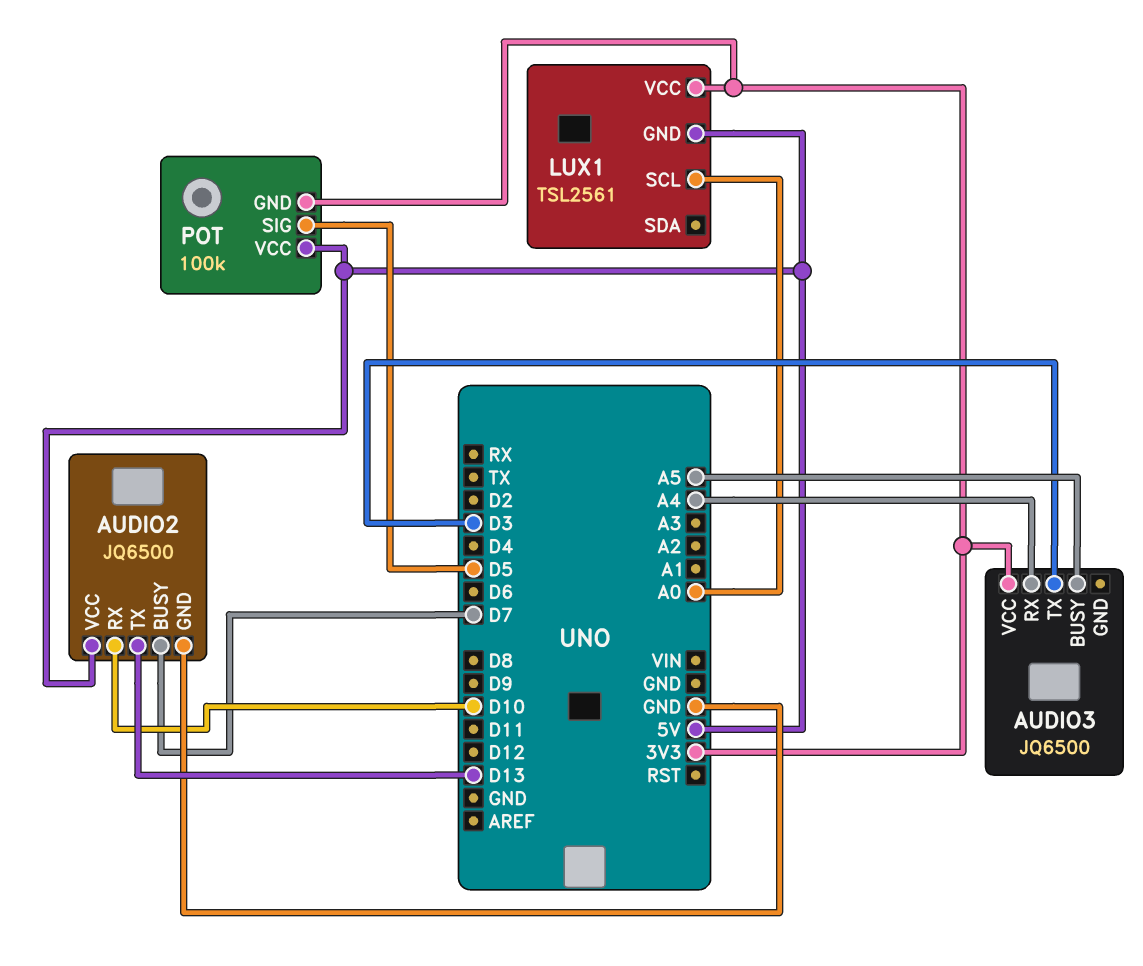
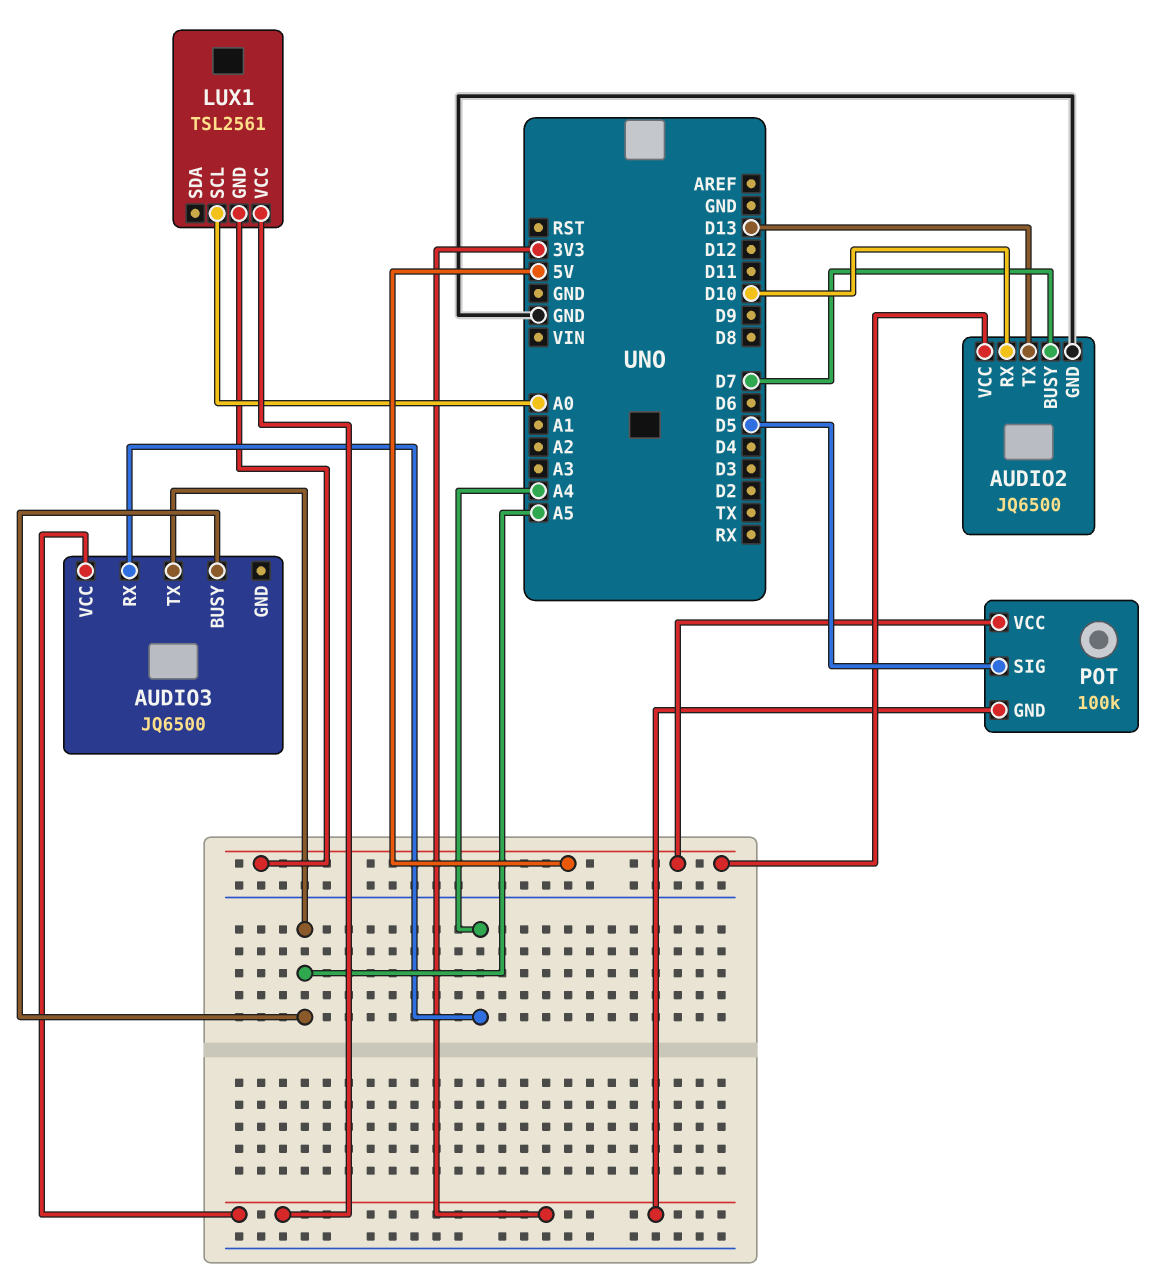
AUDIO3 pin TX: D3 -> A5

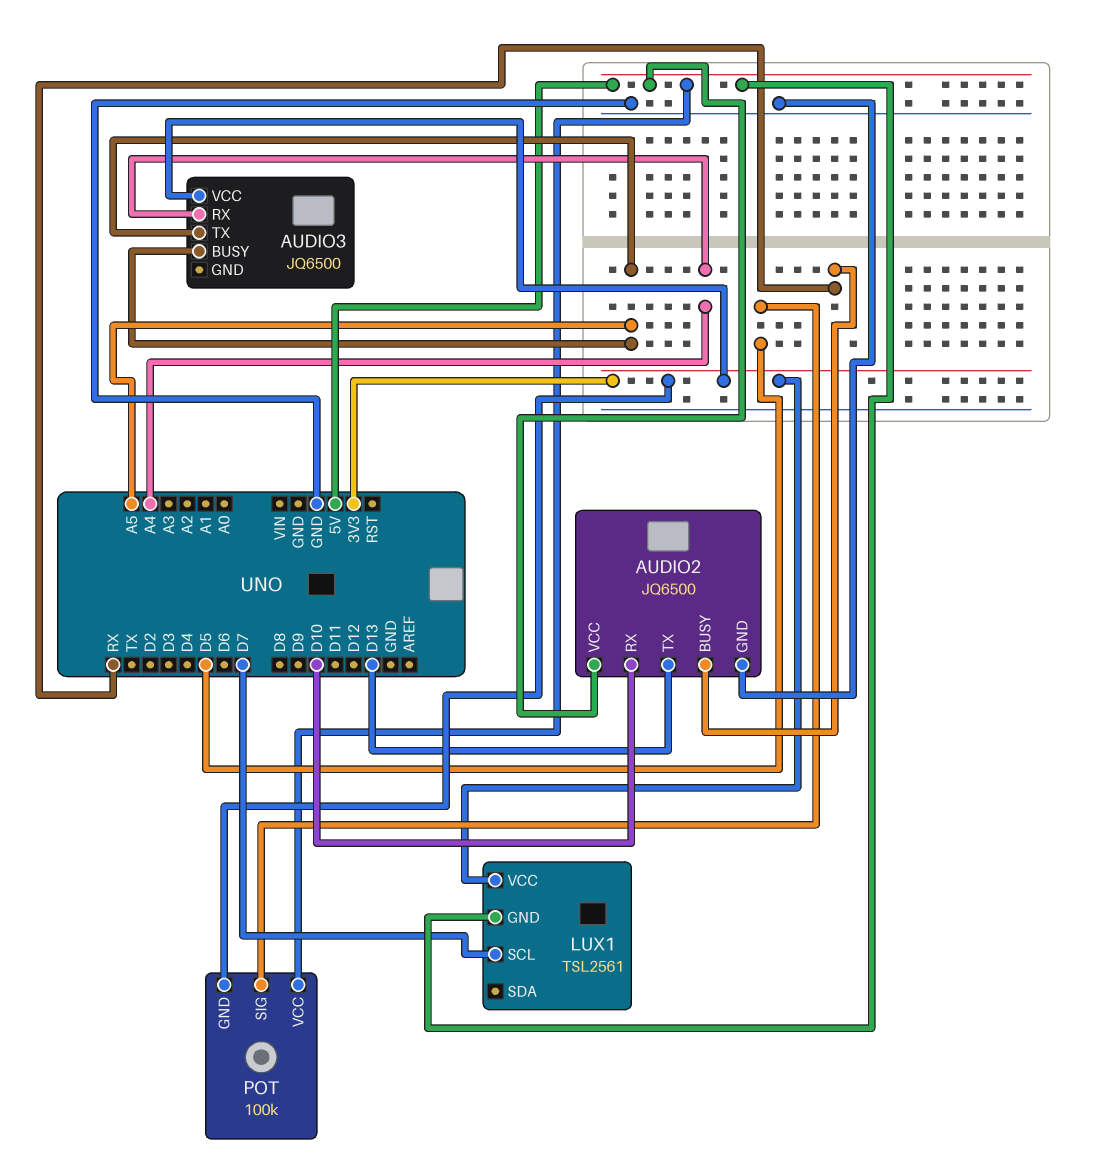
AUDIO2 pin BUSY: D7 -> RX
LUX1 pin SCL: A0 -> D7

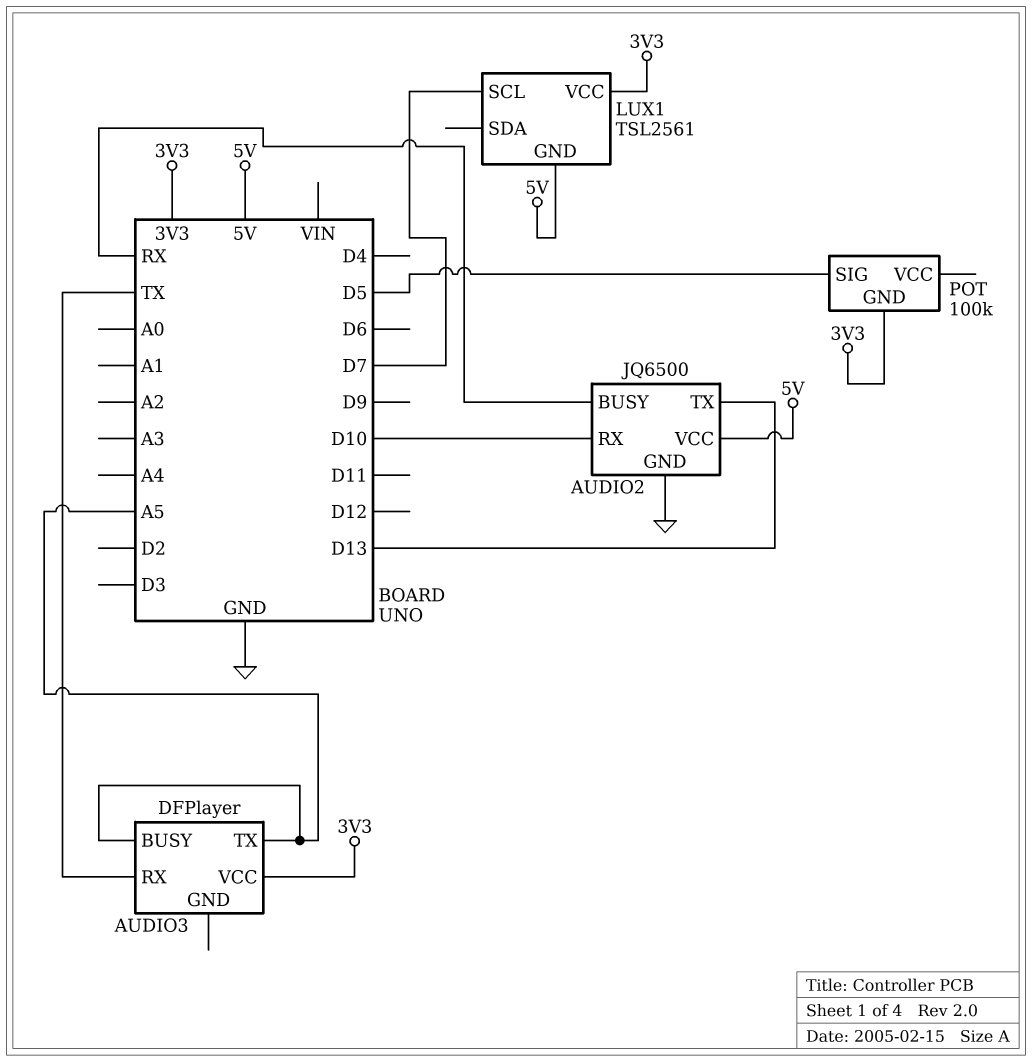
AUDIO3: JQ6500 -> DFPlayer
AUDIO3 pin RX: A4 -> TX
POT pin VCC: 5V -> none

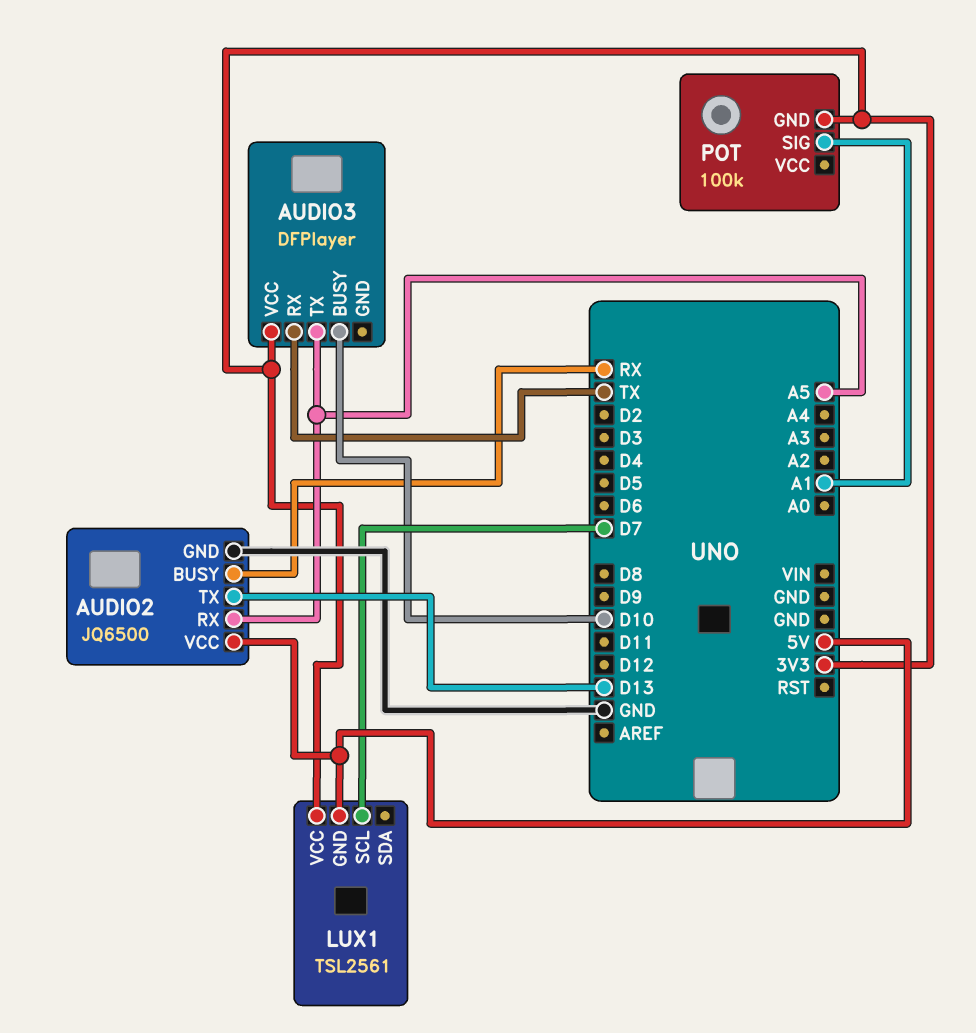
AUDIO2 pin RX: D10 -> A5
AUDIO3 pin BUSY: A5 -> D10
POT pin SIG: D5 -> A1

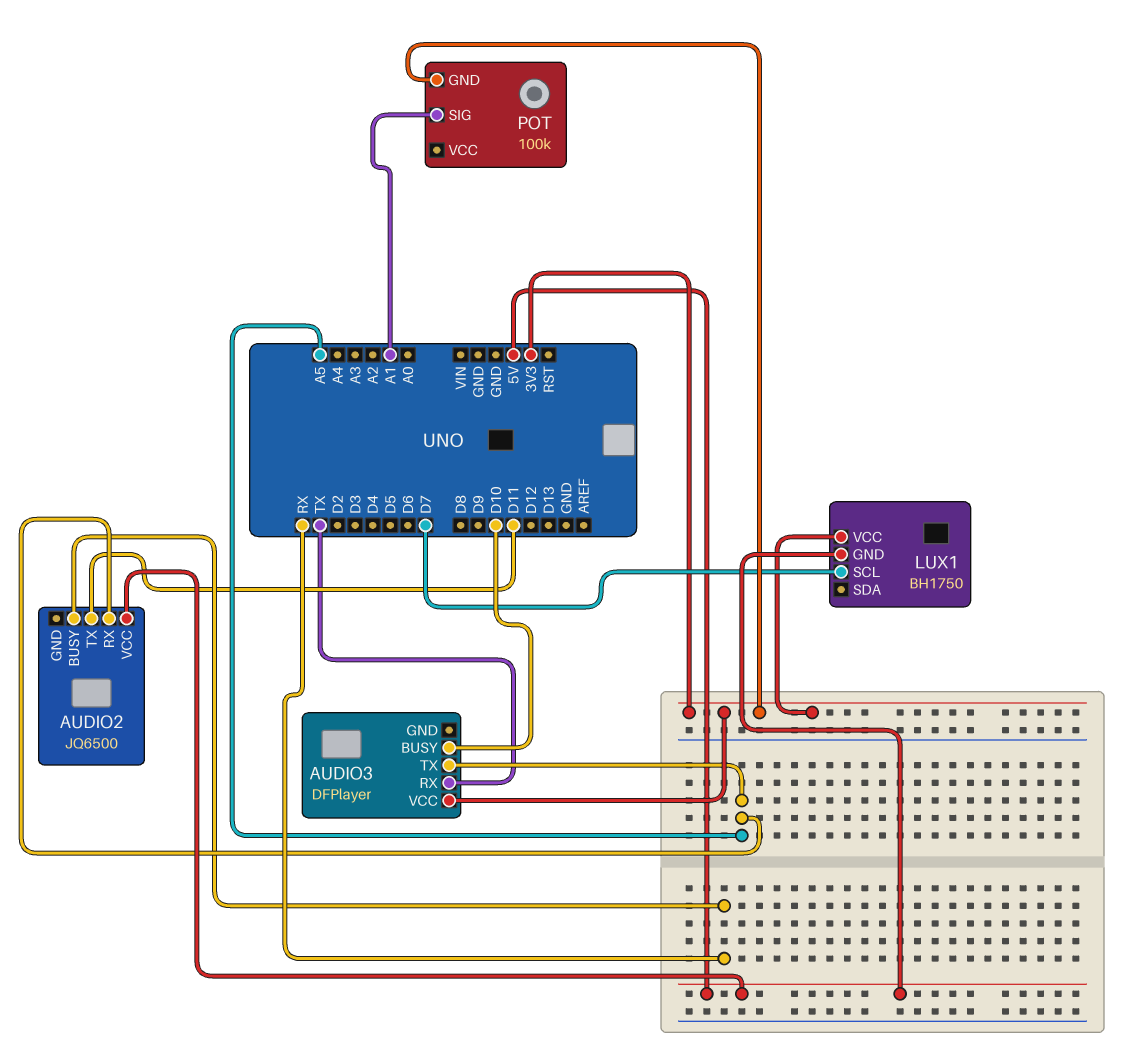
AUDIO2 pin GND: GND -> none
AUDIO2 pin TX: D13 -> D11
LUX1: TSL2561 -> BH1750

